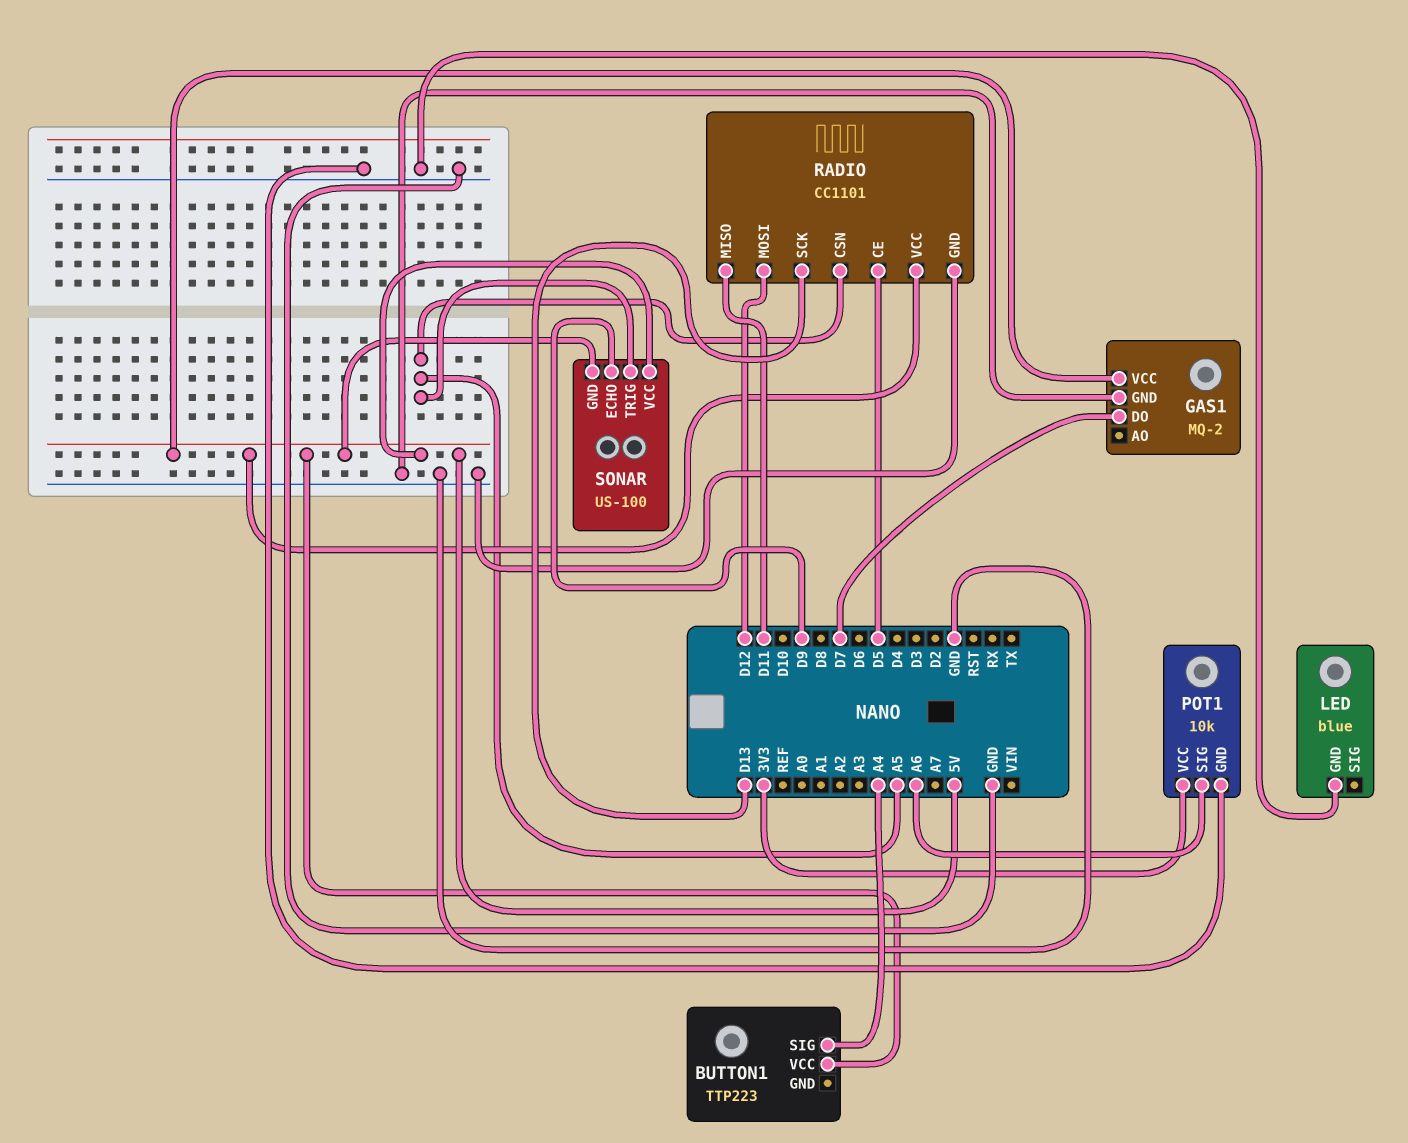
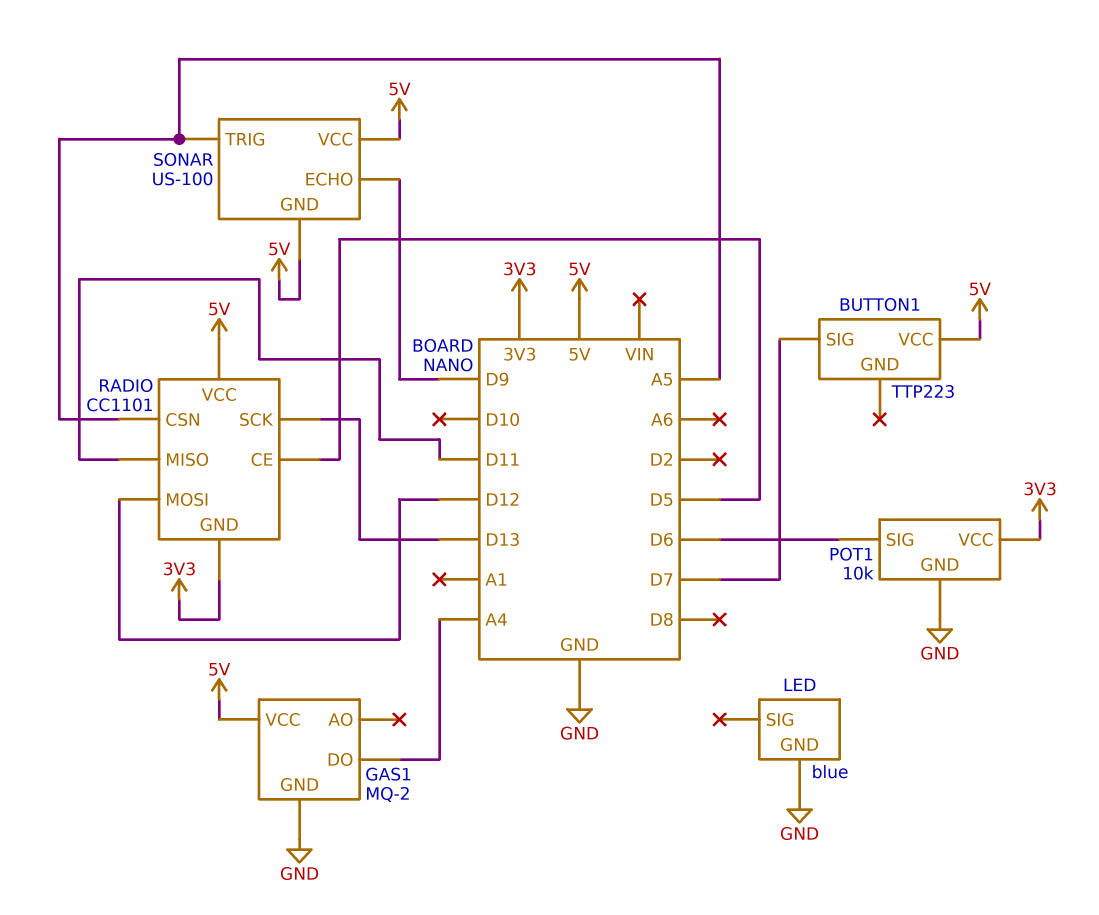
BUTTON1 pin SIG: A4 -> D7
GAS1 pin DO: D7 -> A4
POT1 pin SIG: A6 -> D6
RADIO pin GND: GND -> 3V3

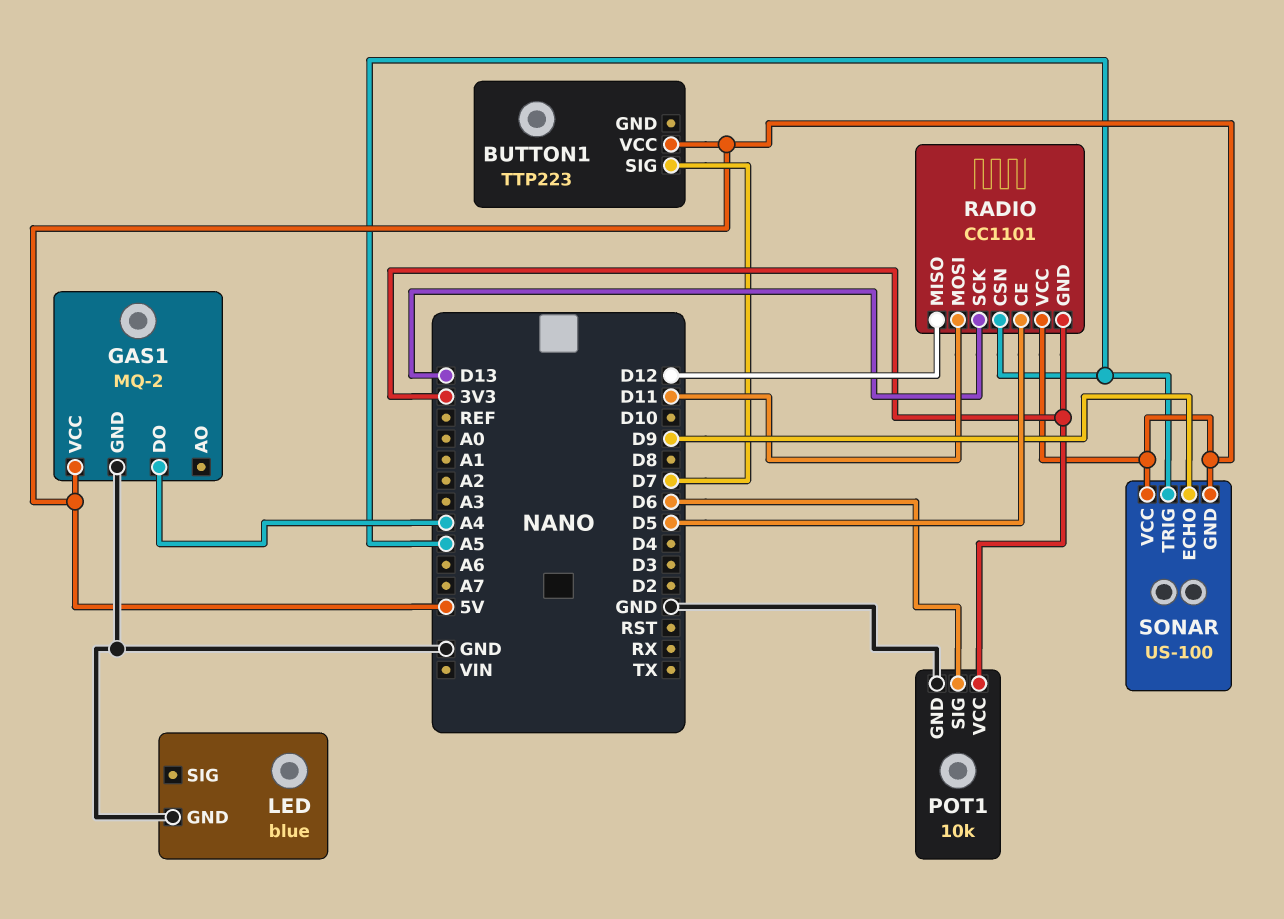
RADIO pin MISO: D11 -> D12
RADIO pin MOSI: D12 -> D11

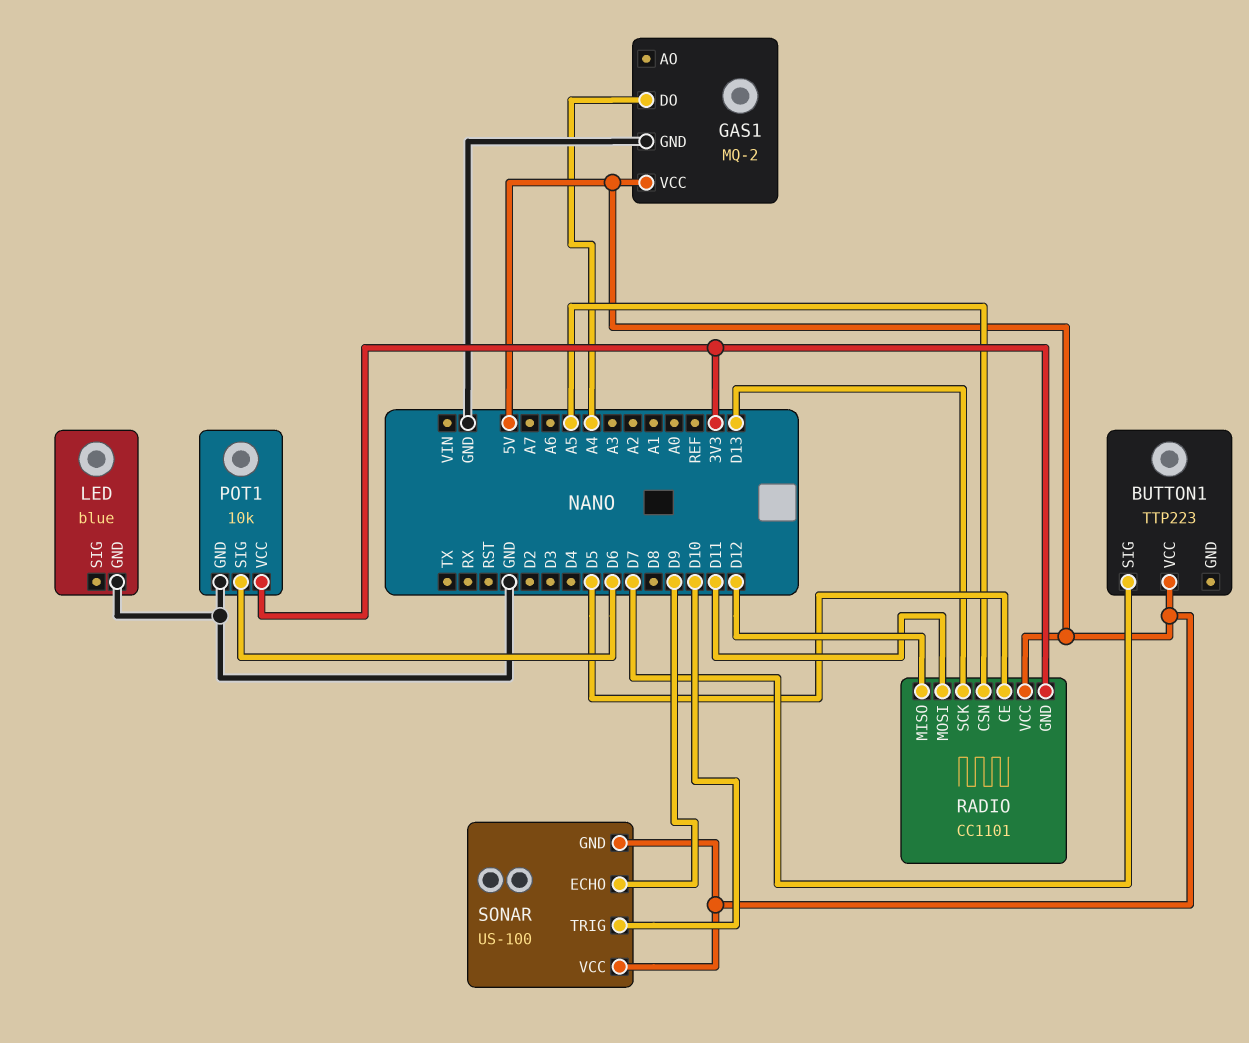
SONAR pin TRIG: A5 -> D10

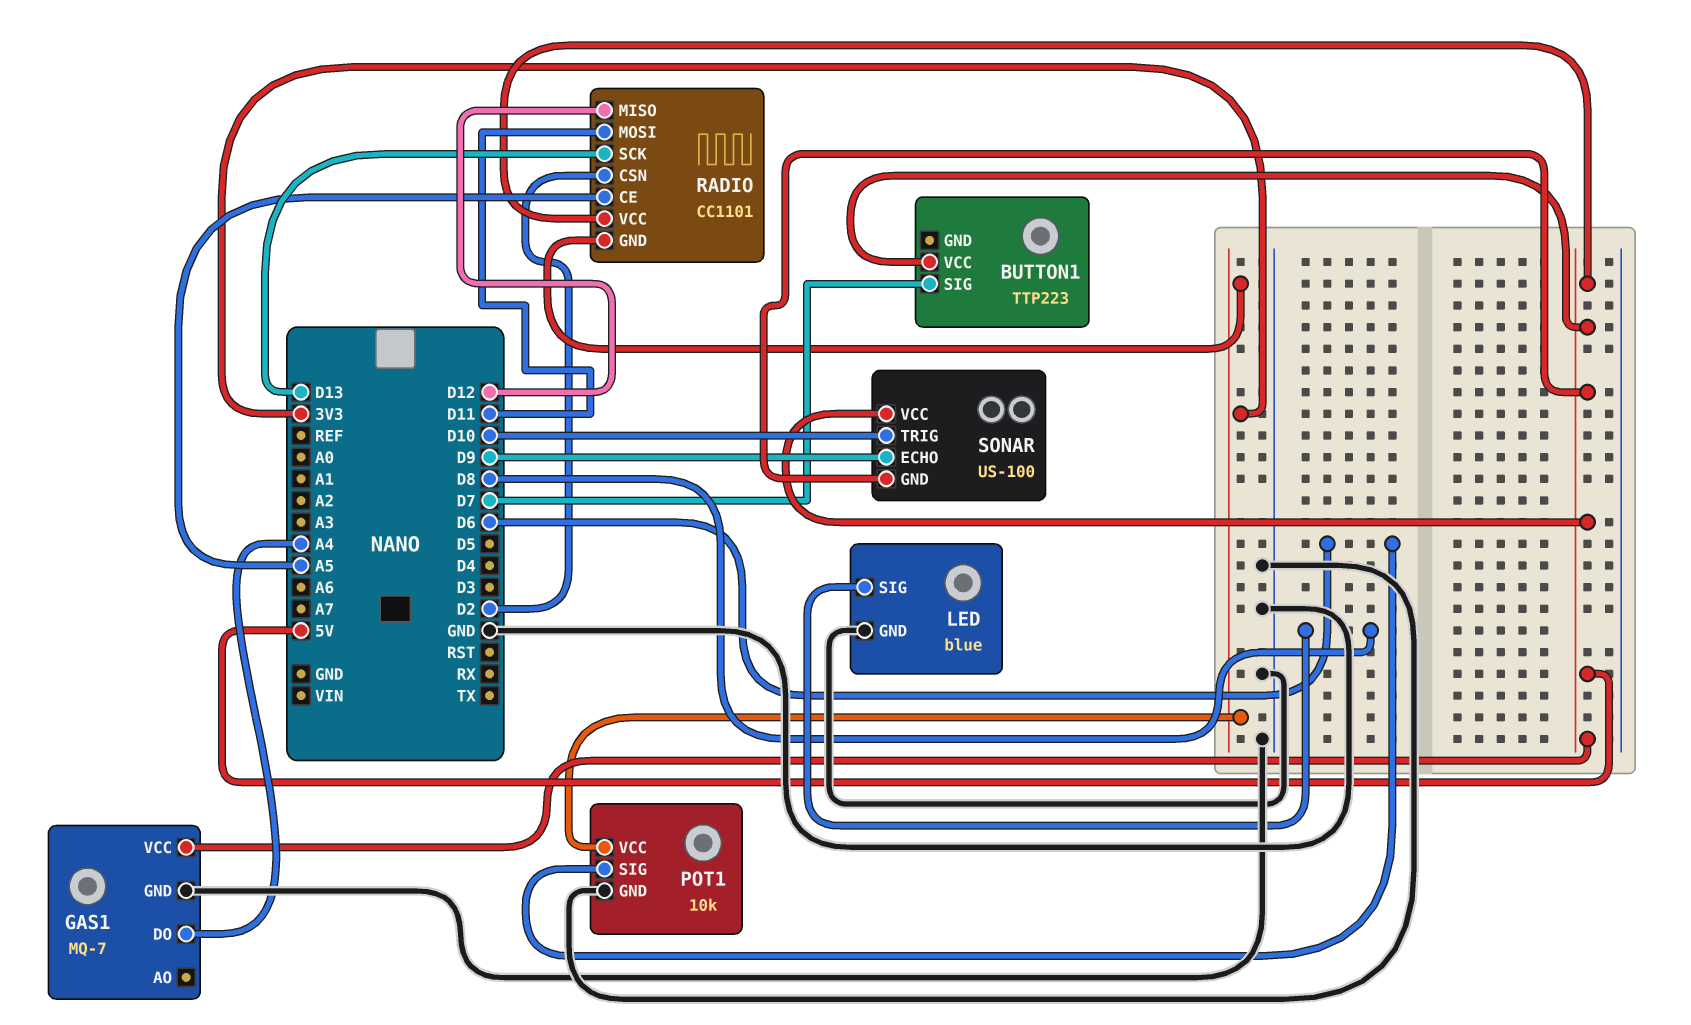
GAS1: MQ-2 -> MQ-7
LED pin SIG: none -> D8
RADIO pin CE: D5 -> A5
RADIO pin CSN: A5 -> D2

